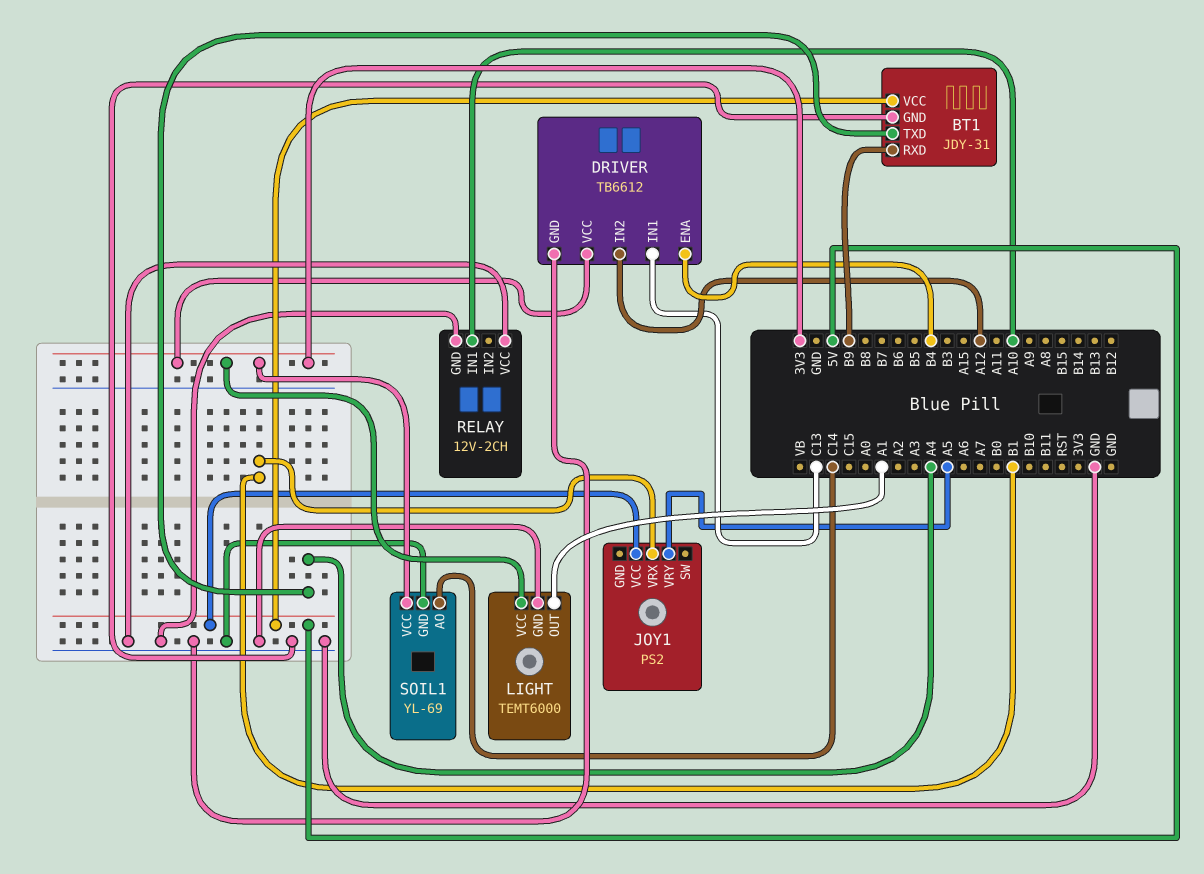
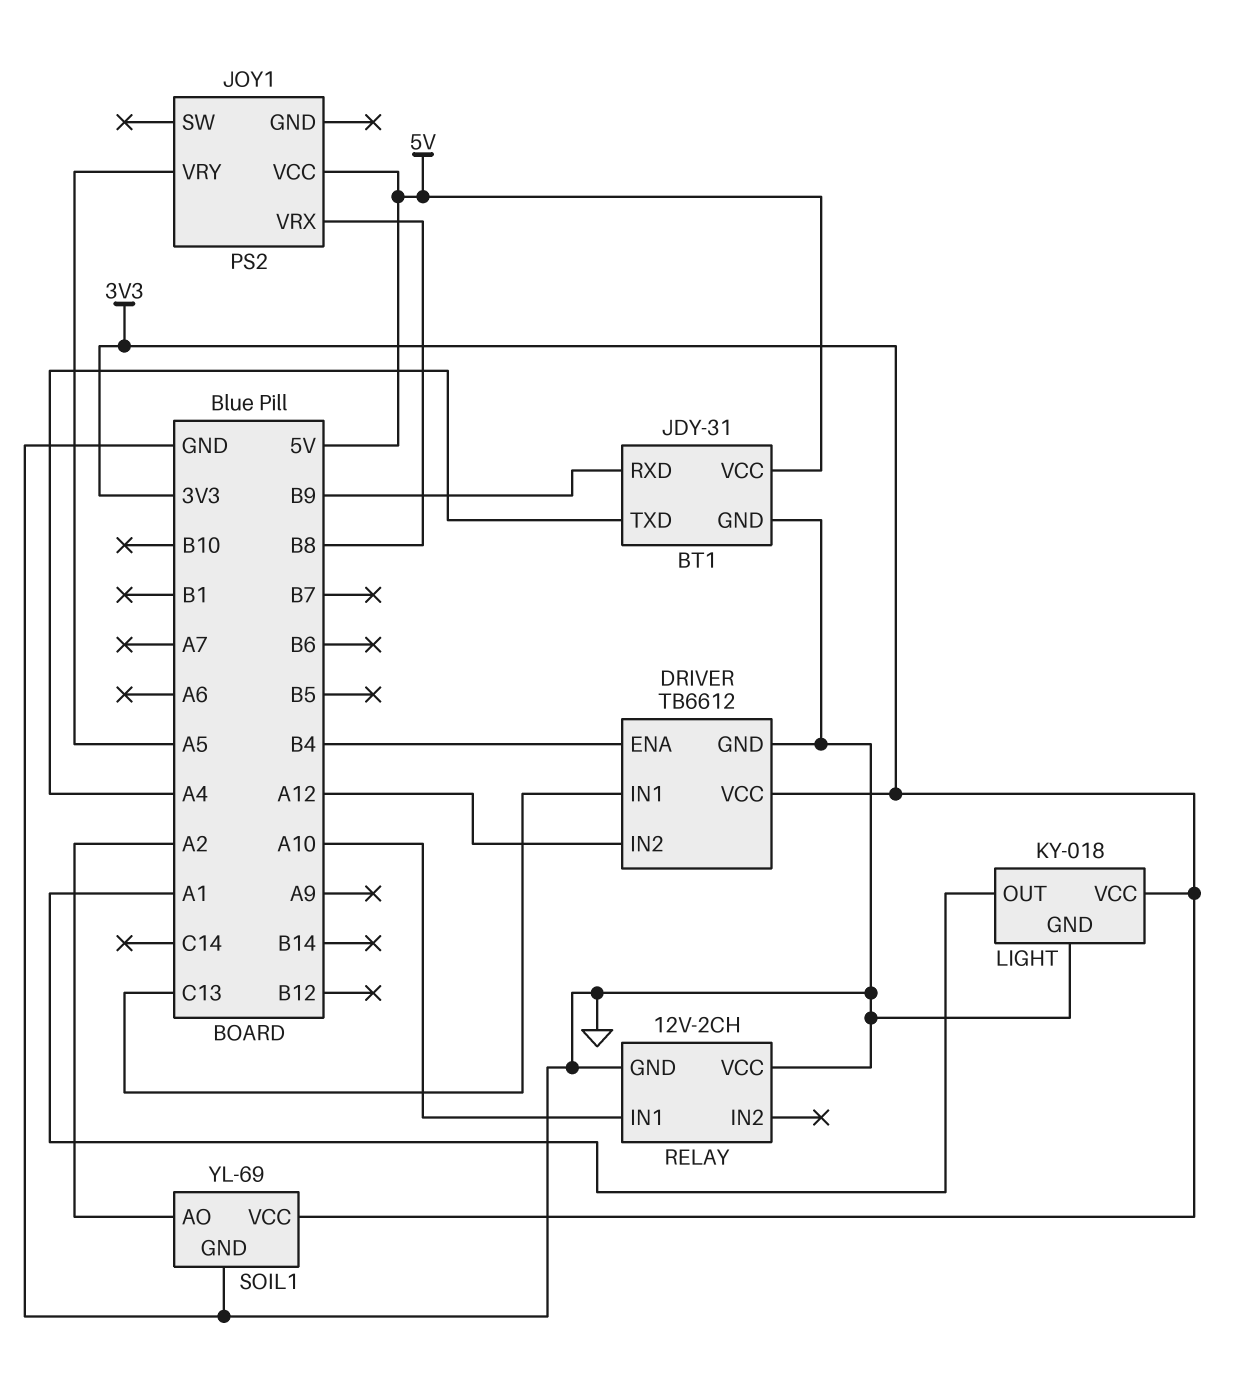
JOY1 pin VRX: B1 -> B8
LIGHT: TEMT6000 -> KY-018
SOIL1 pin AO: C14 -> A2

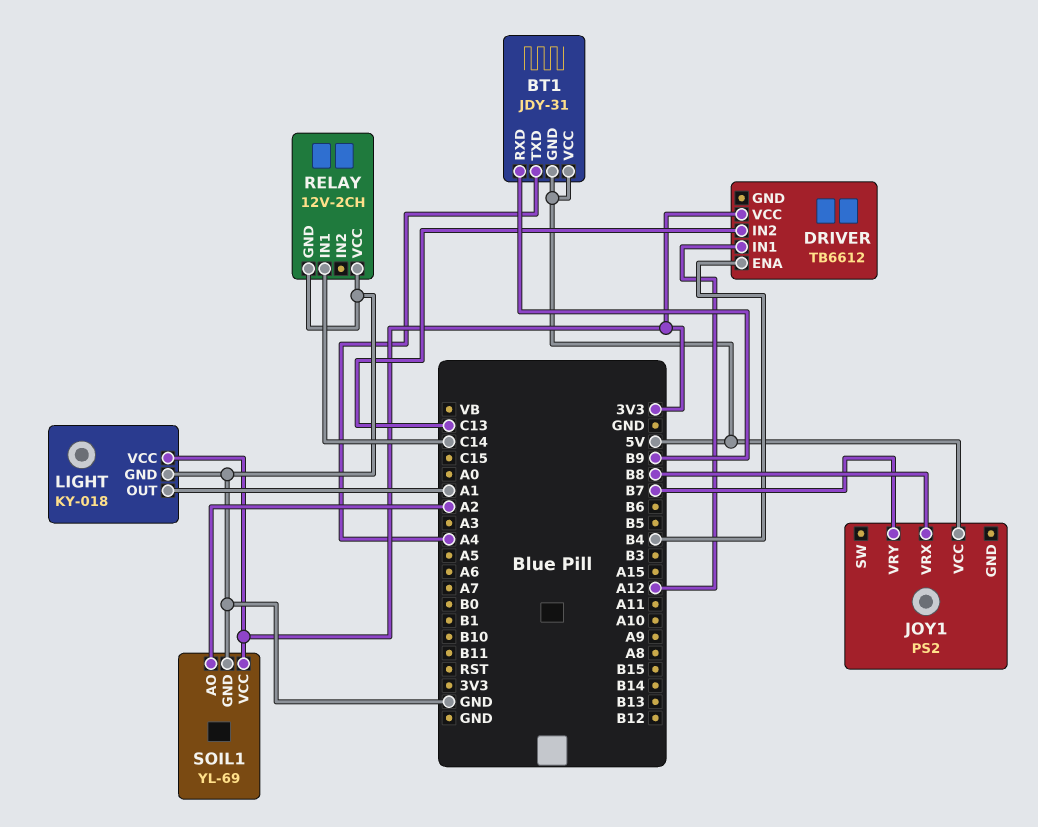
BT1 pin GND: GND -> 5V
DRIVER pin GND: GND -> none
DRIVER pin IN1: C13 -> A12
DRIVER pin IN2: A12 -> C13
JOY1 pin VRY: A5 -> B7
RELAY pin IN1: A10 -> C14

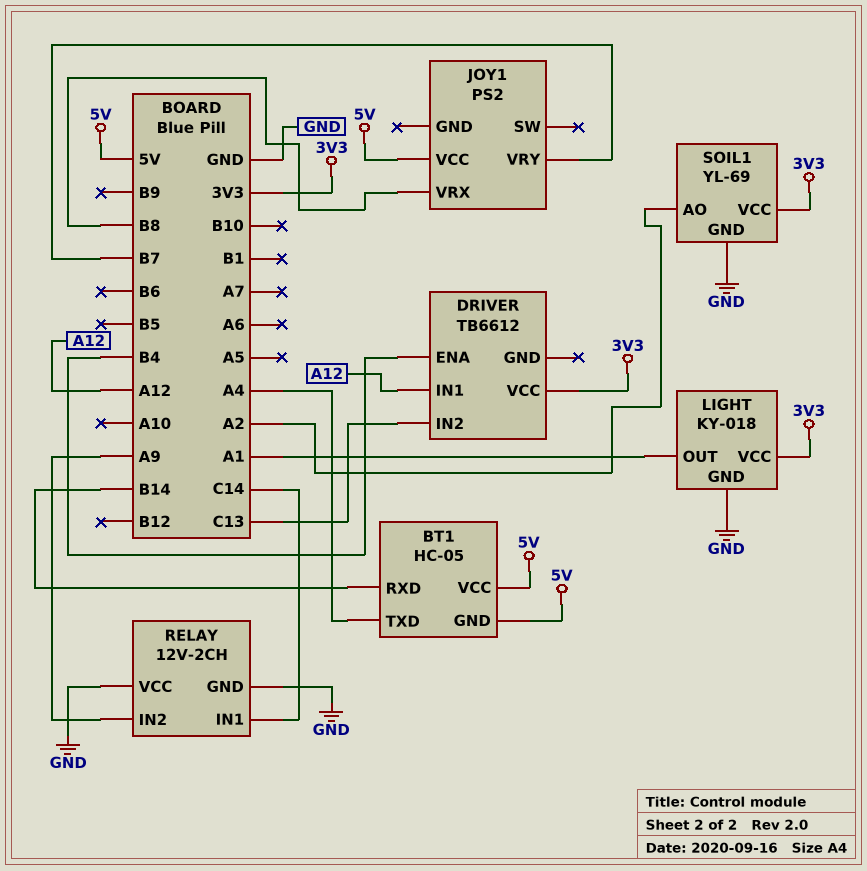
BT1: JDY-31 -> HC-05
BT1 pin RXD: B9 -> B14
RELAY pin IN2: none -> A9

